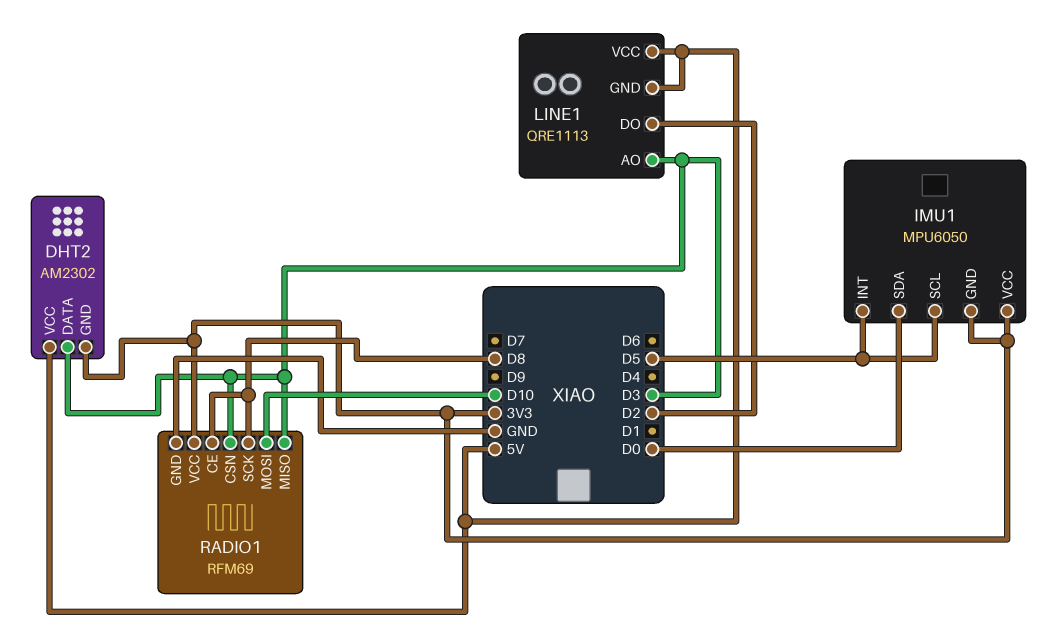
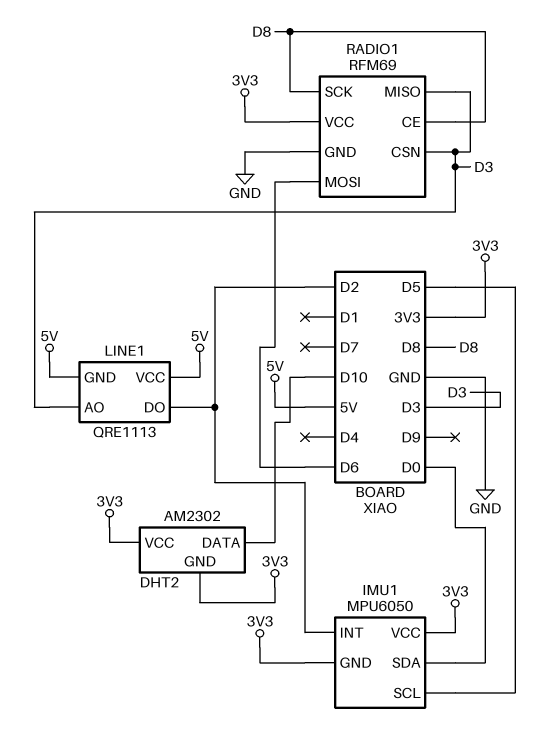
DHT2 pin DATA: D3 -> D10
DHT2 pin VCC: 5V -> 3V3
IMU1 pin INT: D5 -> D2
RADIO1 pin MOSI: D10 -> D6

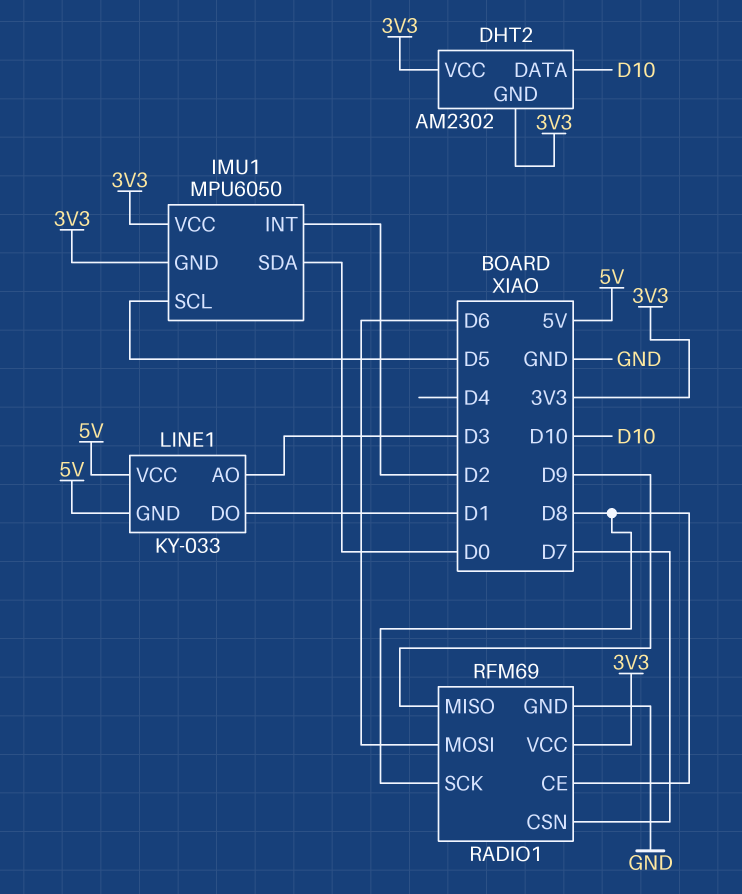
LINE1: QRE1113 -> KY-033
LINE1 pin DO: D2 -> D1
RADIO1 pin CSN: D3 -> D7
RADIO1 pin MISO: D3 -> D9

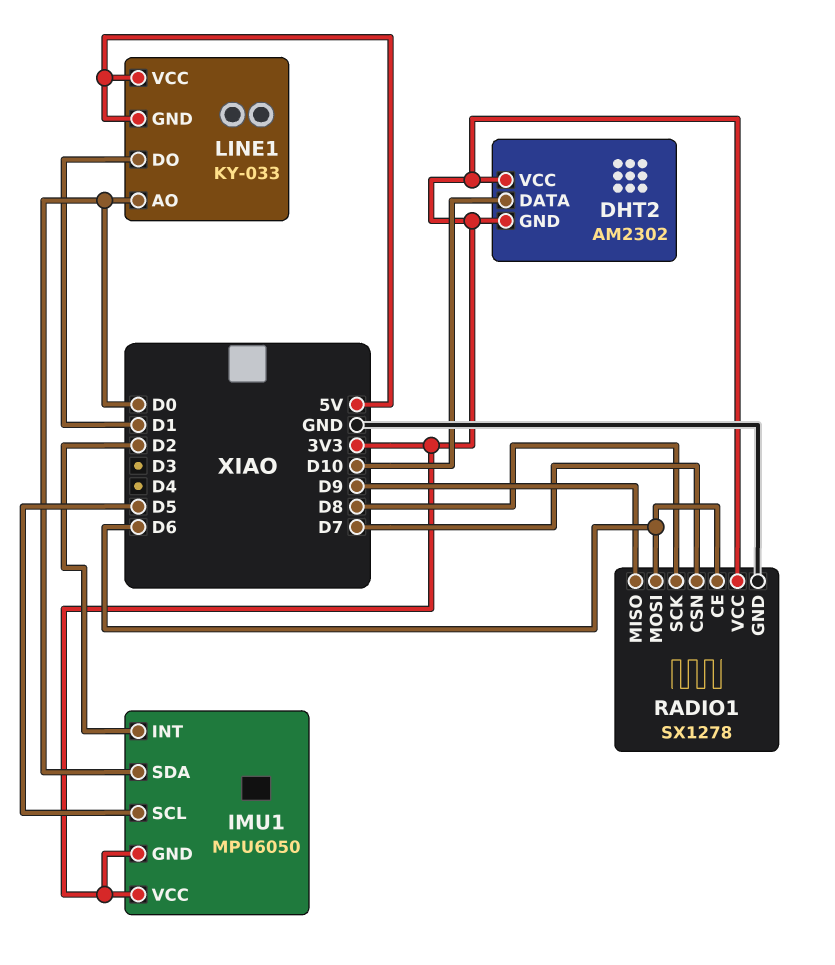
LINE1 pin AO: D3 -> D0
RADIO1: RFM69 -> SX1278
RADIO1 pin CE: D8 -> D6

